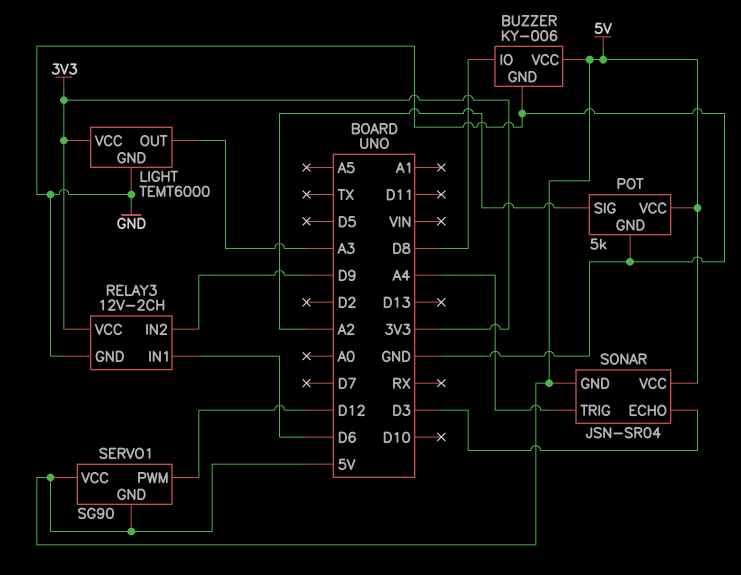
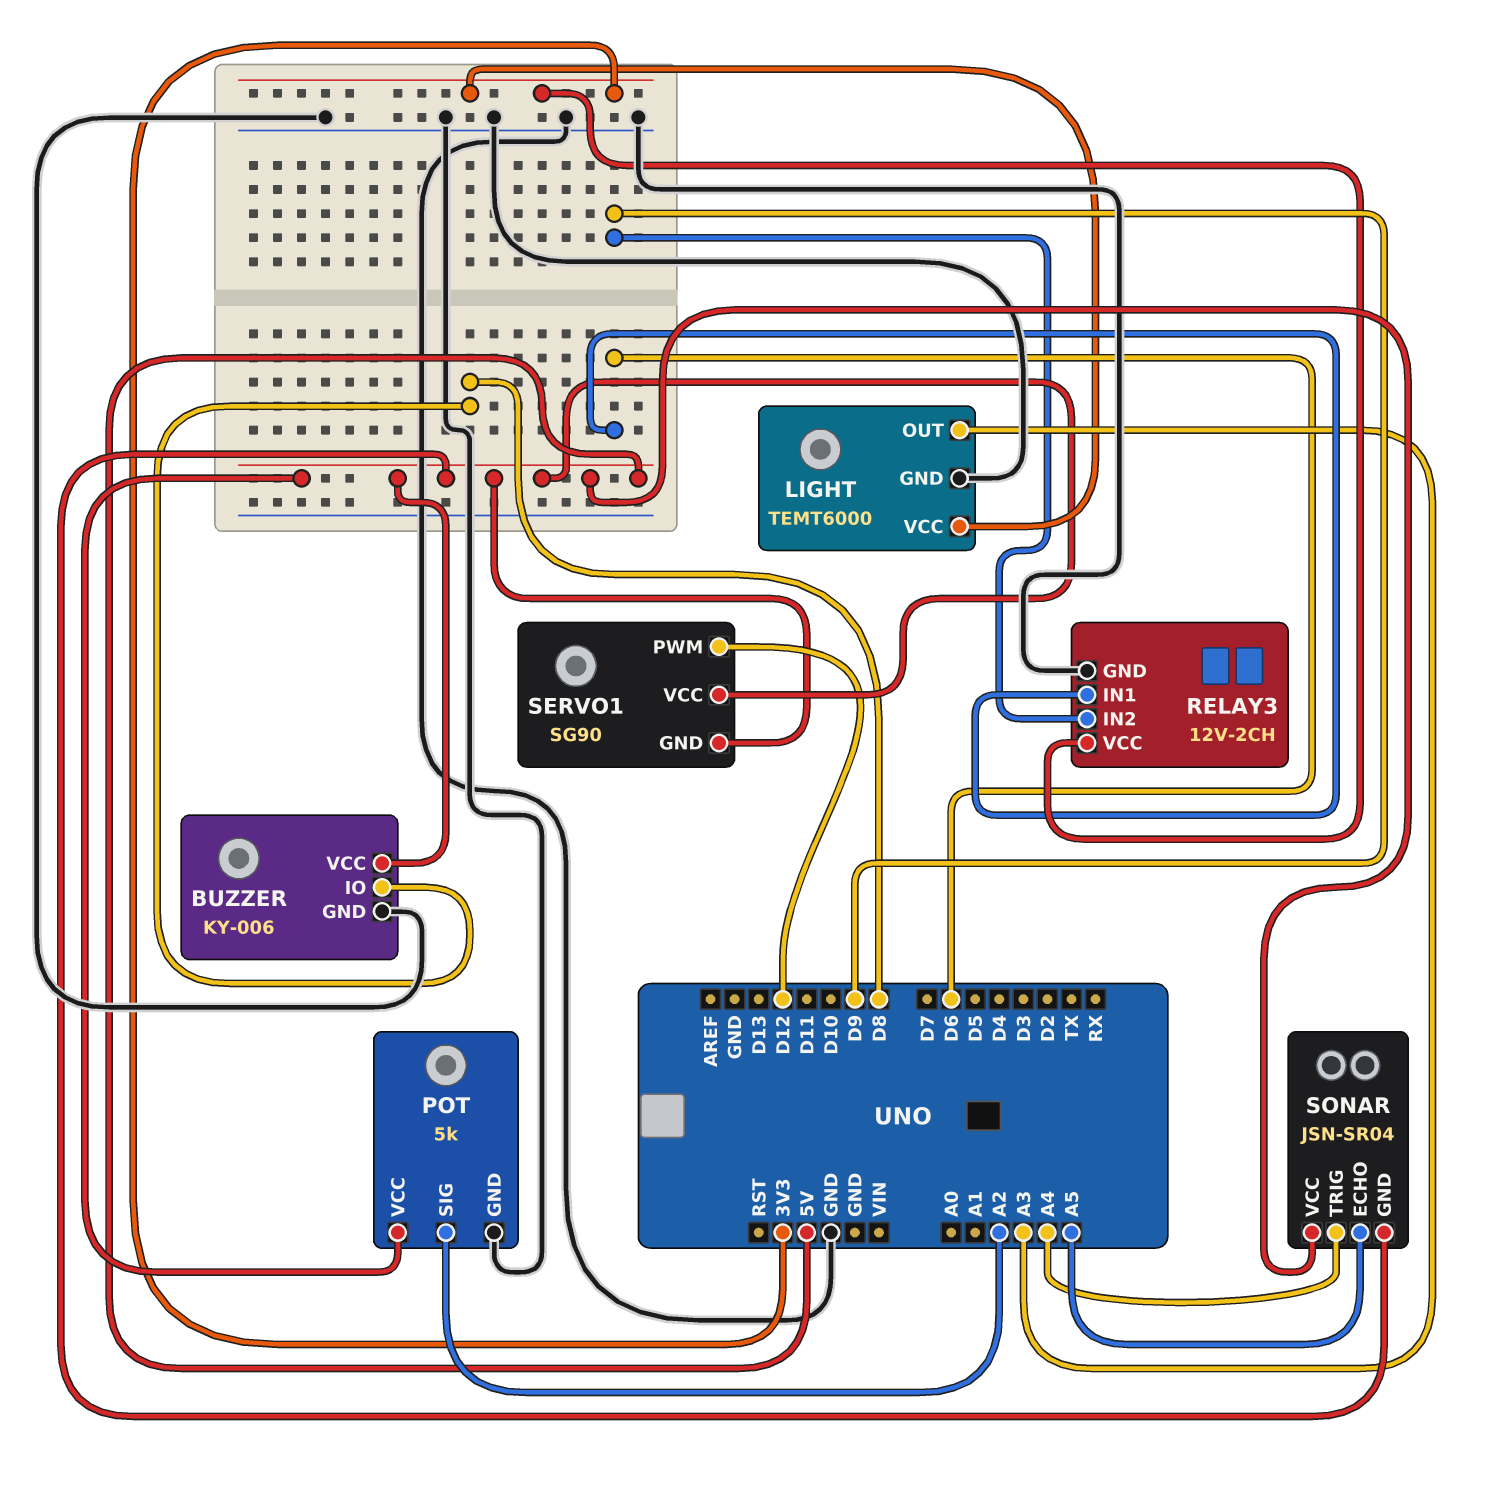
SONAR pin ECHO: D3 -> A5

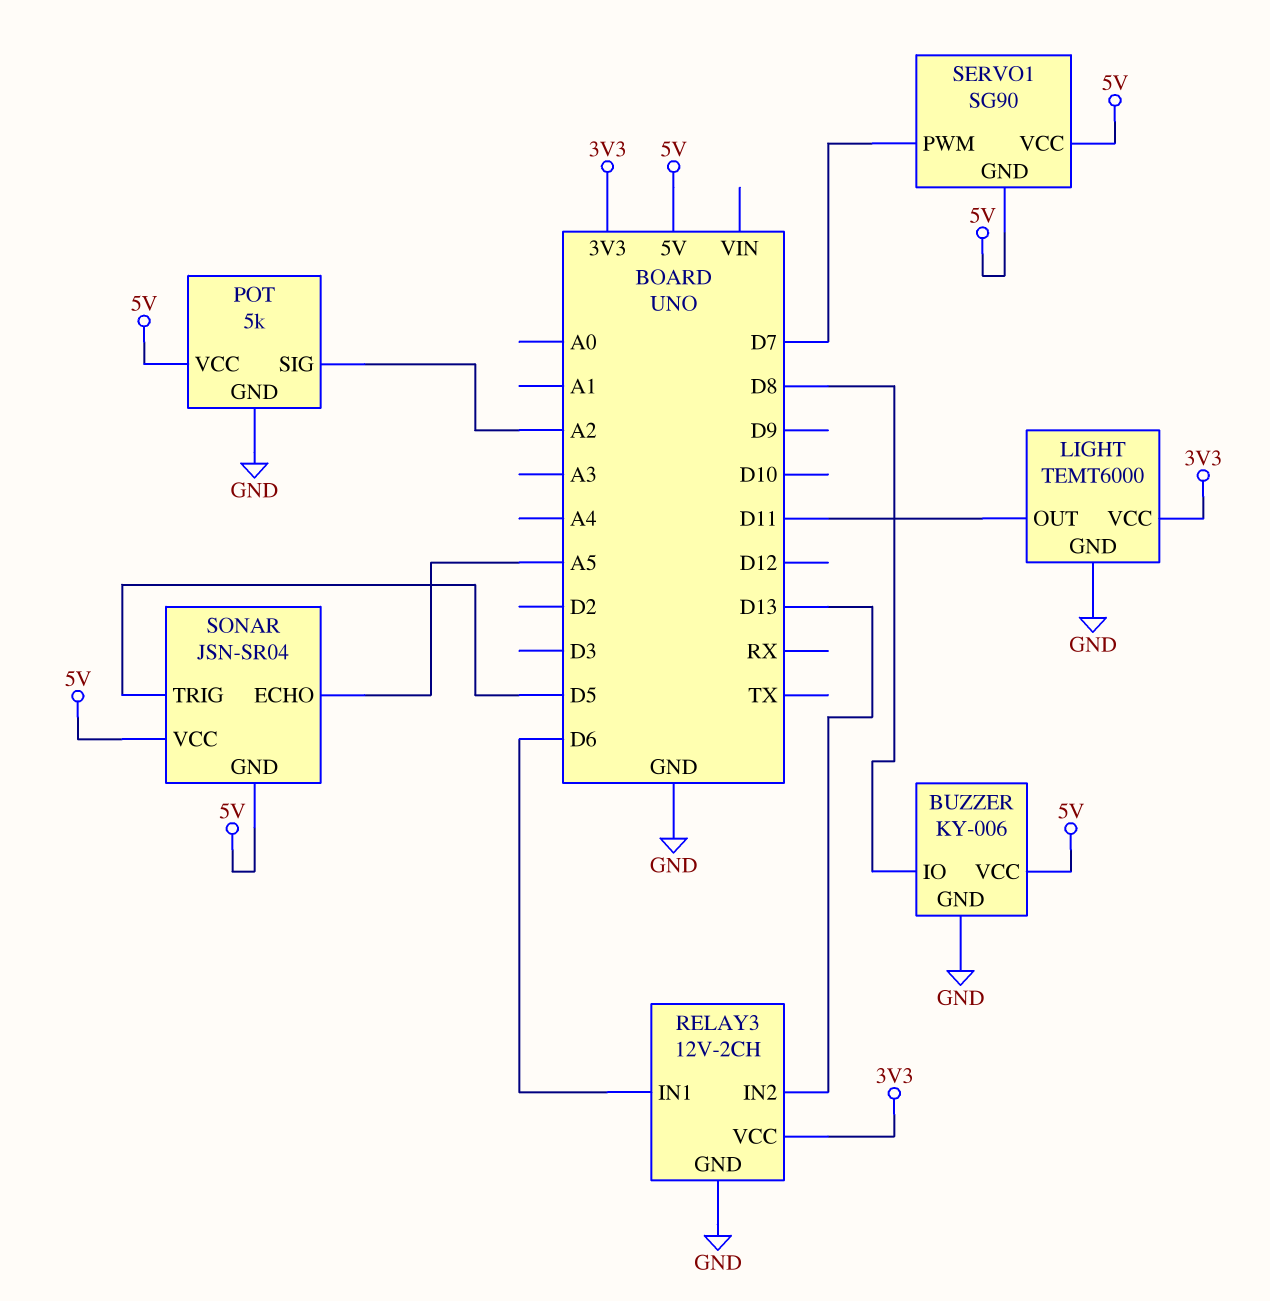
LIGHT pin OUT: A3 -> D11
RELAY3 pin IN2: D9 -> D13
SERVO1 pin PWM: D12 -> D7
SONAR pin TRIG: A4 -> D5

